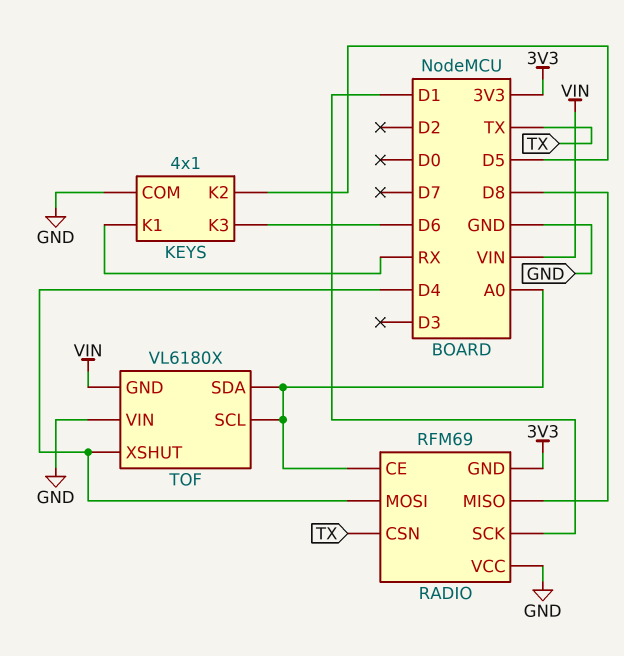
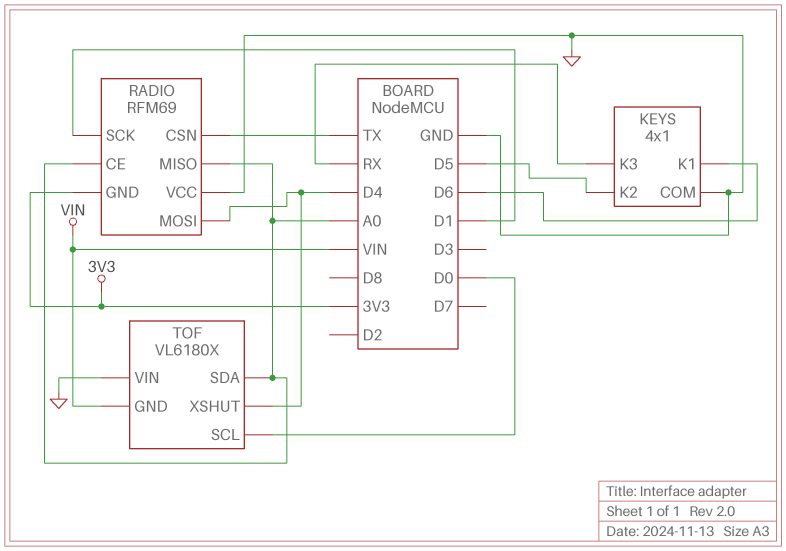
KEYS pin K1: RX -> D6
KEYS pin K3: D6 -> RX
RADIO pin MISO: D8 -> A0
TOF pin SCL: A0 -> D0

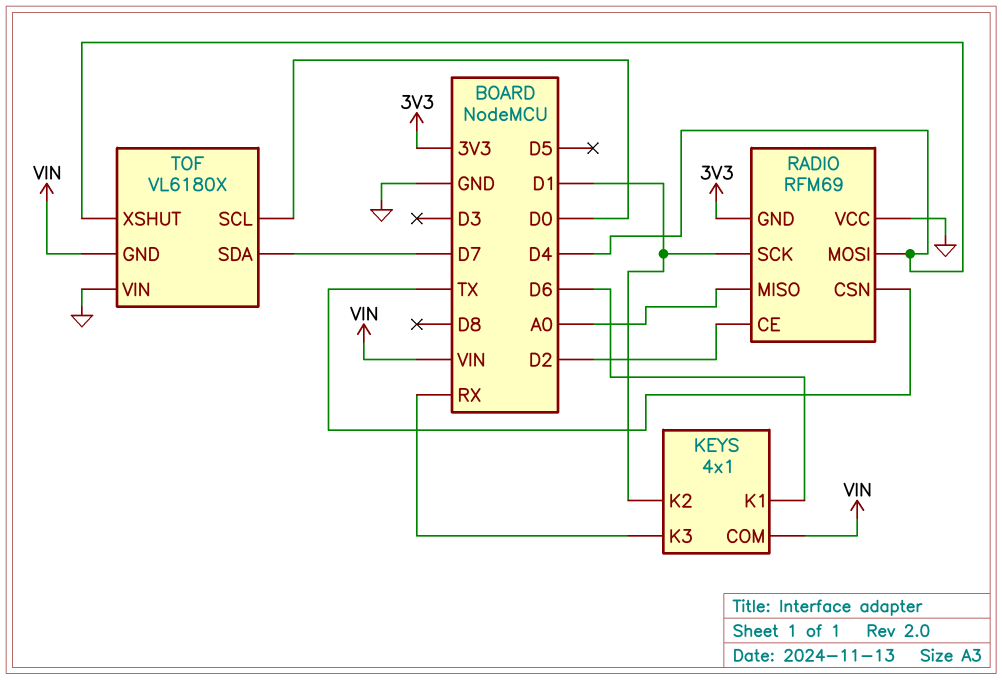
KEYS pin COM: GND -> VIN
KEYS pin K2: D5 -> D1
RADIO pin CE: A0 -> D2
TOF pin SDA: A0 -> D7

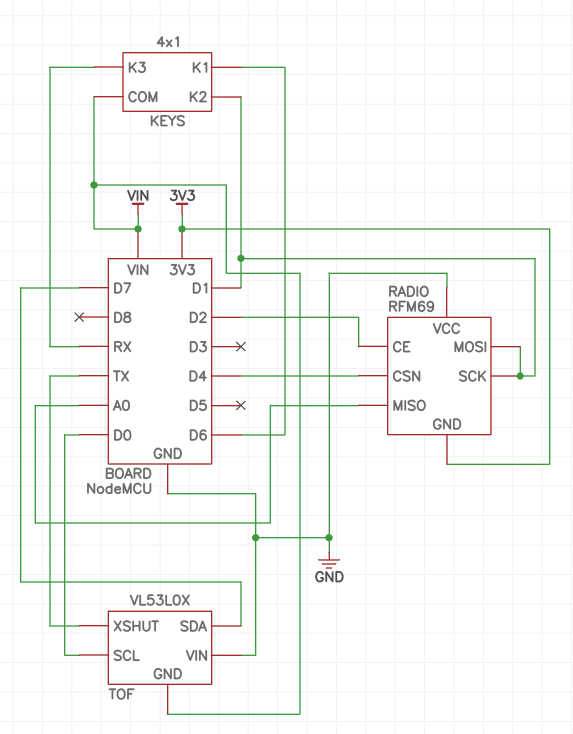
RADIO pin CSN: TX -> D4
RADIO pin MOSI: D4 -> D1
TOF: VL6180X -> VL53L0X
TOF pin XSHUT: D4 -> TX

